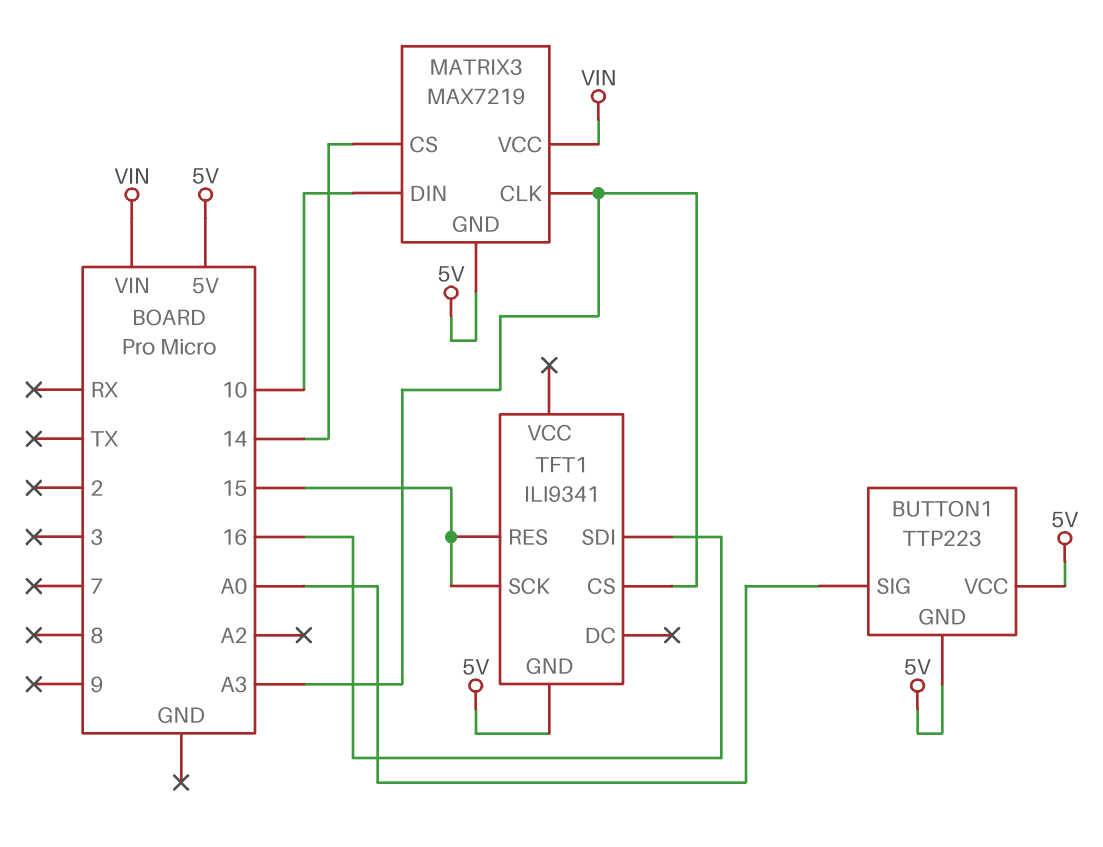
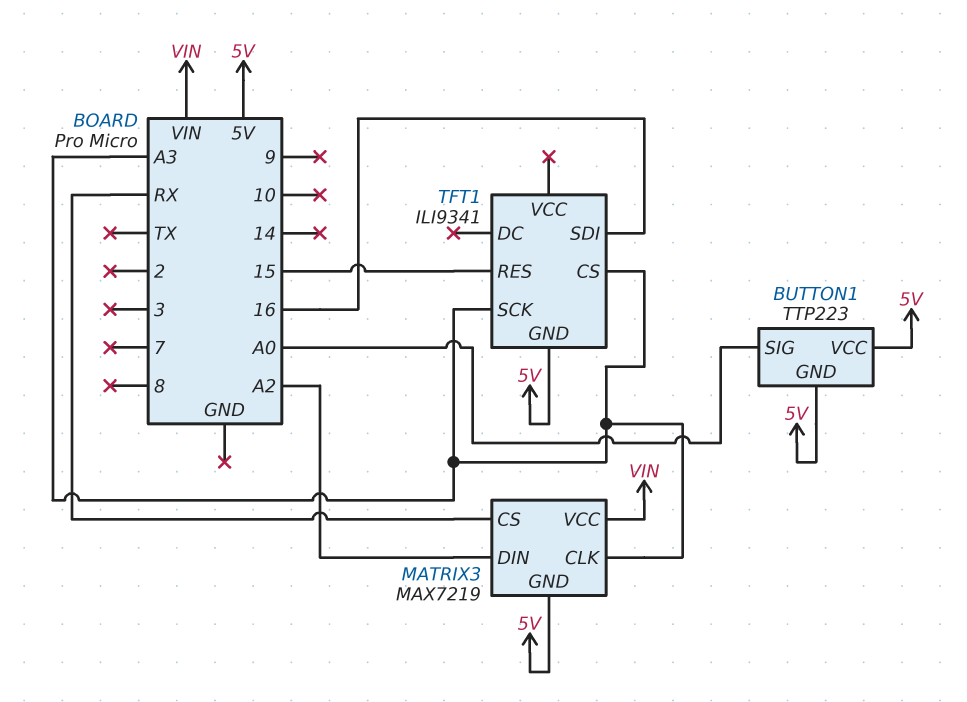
MATRIX3 pin CS: 14 -> RX
MATRIX3 pin DIN: 10 -> A2
TFT1 pin SCK: 15 -> A3

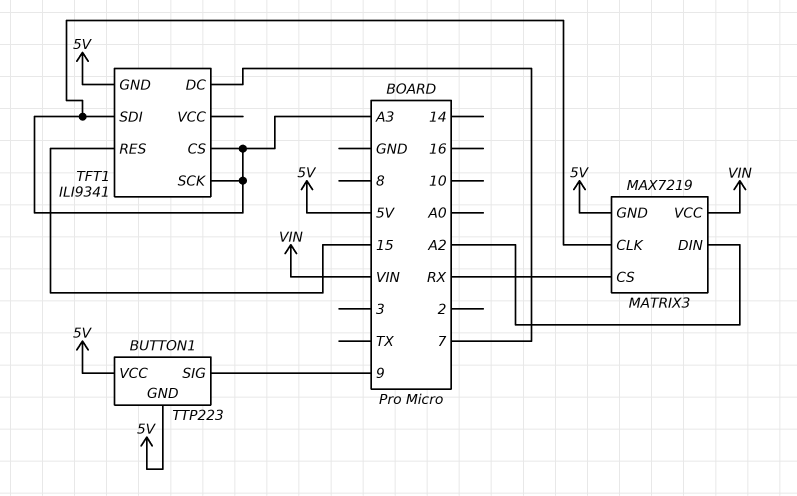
BUTTON1 pin SIG: A0 -> 9
TFT1 pin DC: none -> 7
TFT1 pin SDI: 16 -> A3

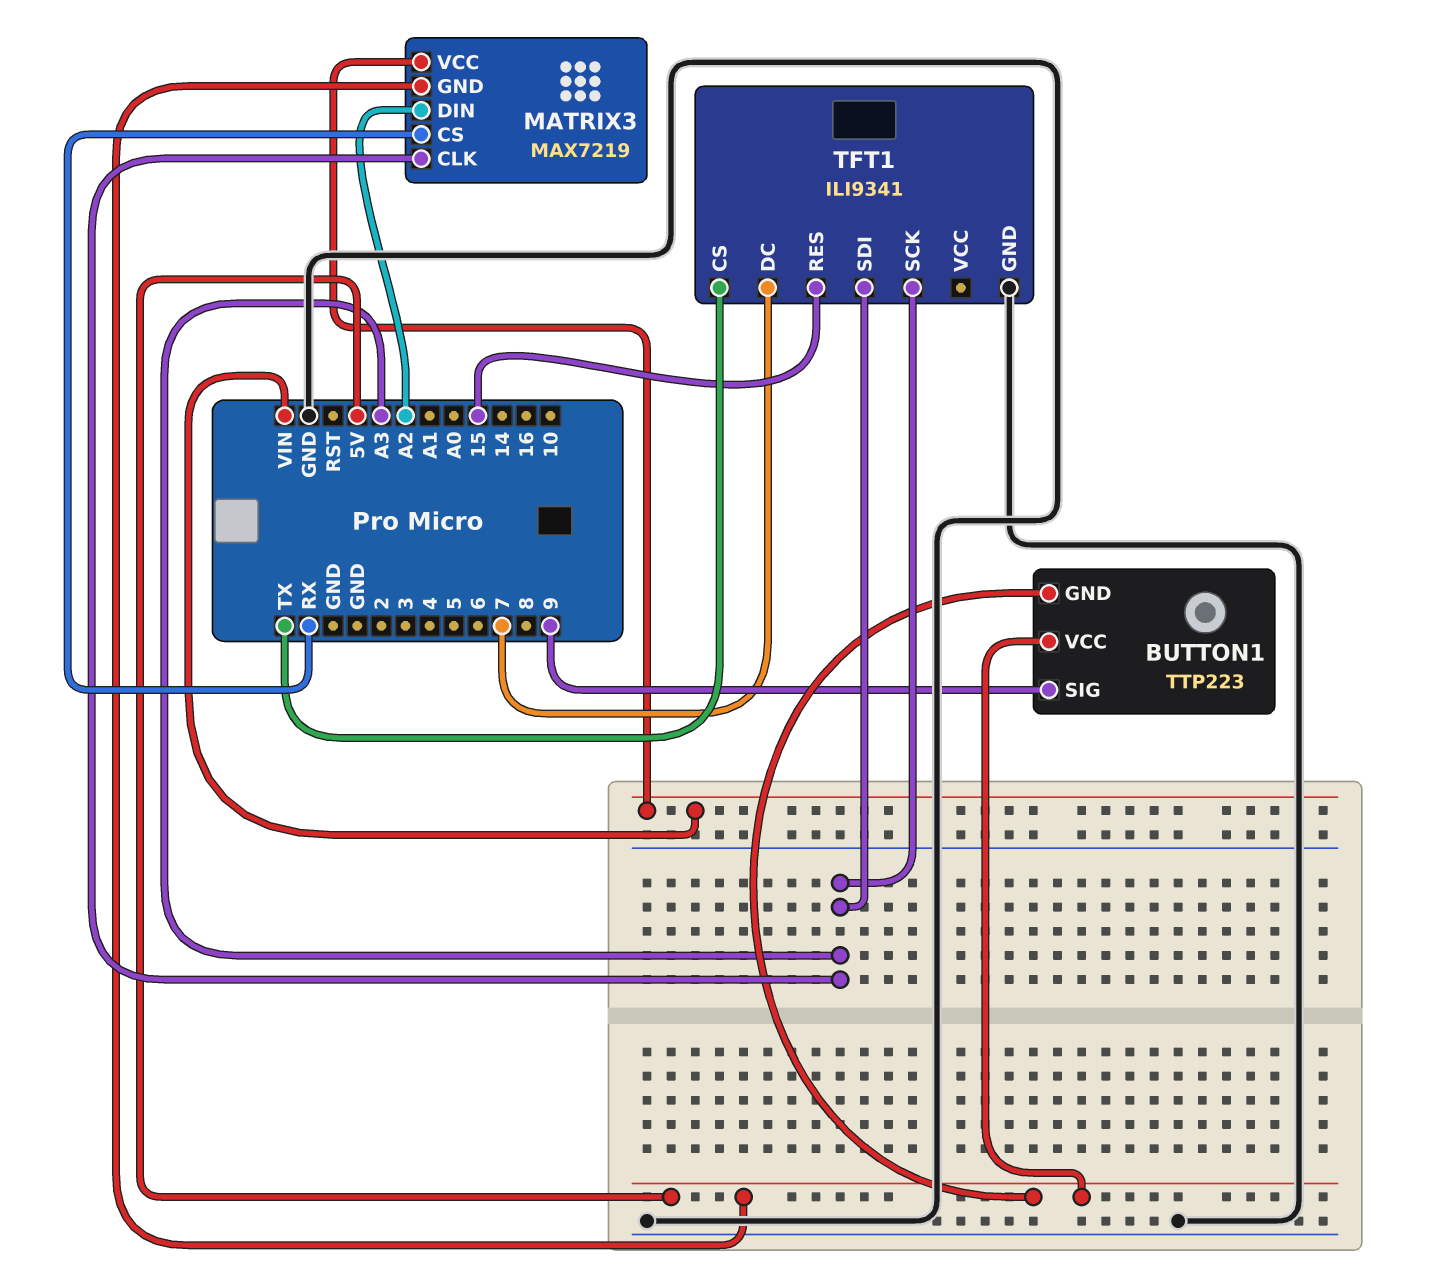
TFT1 pin CS: A3 -> TX
TFT1 pin GND: 5V -> GND

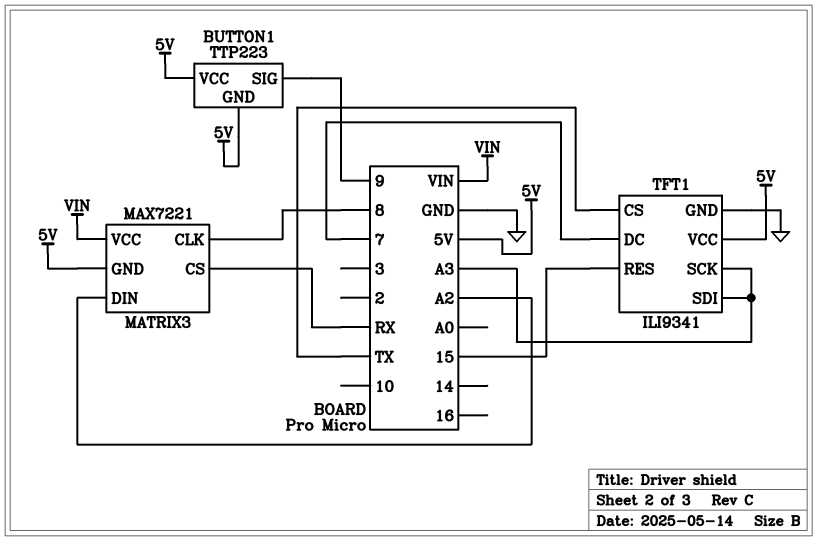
MATRIX3: MAX7219 -> MAX7221
MATRIX3 pin CLK: A3 -> 8
TFT1 pin VCC: none -> 5V

